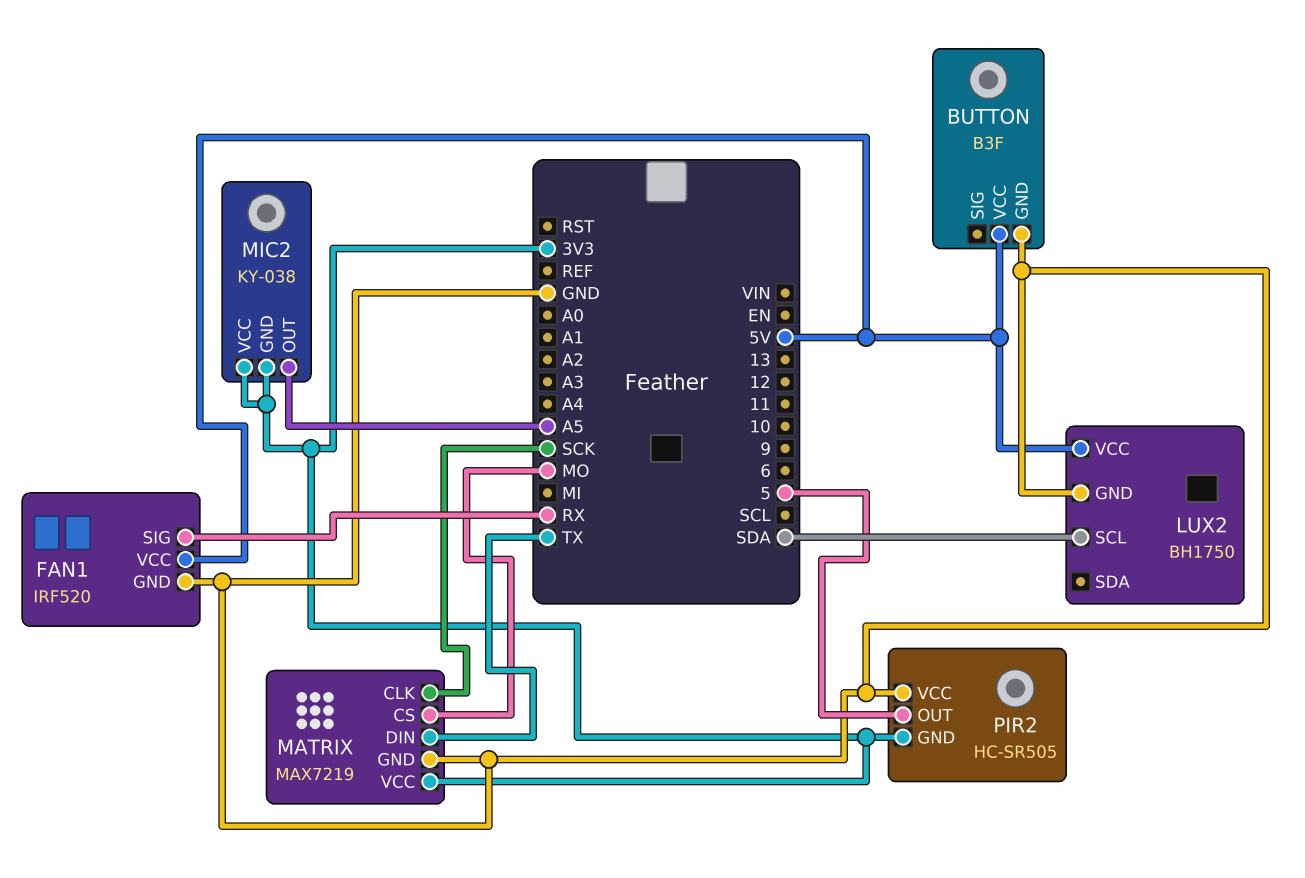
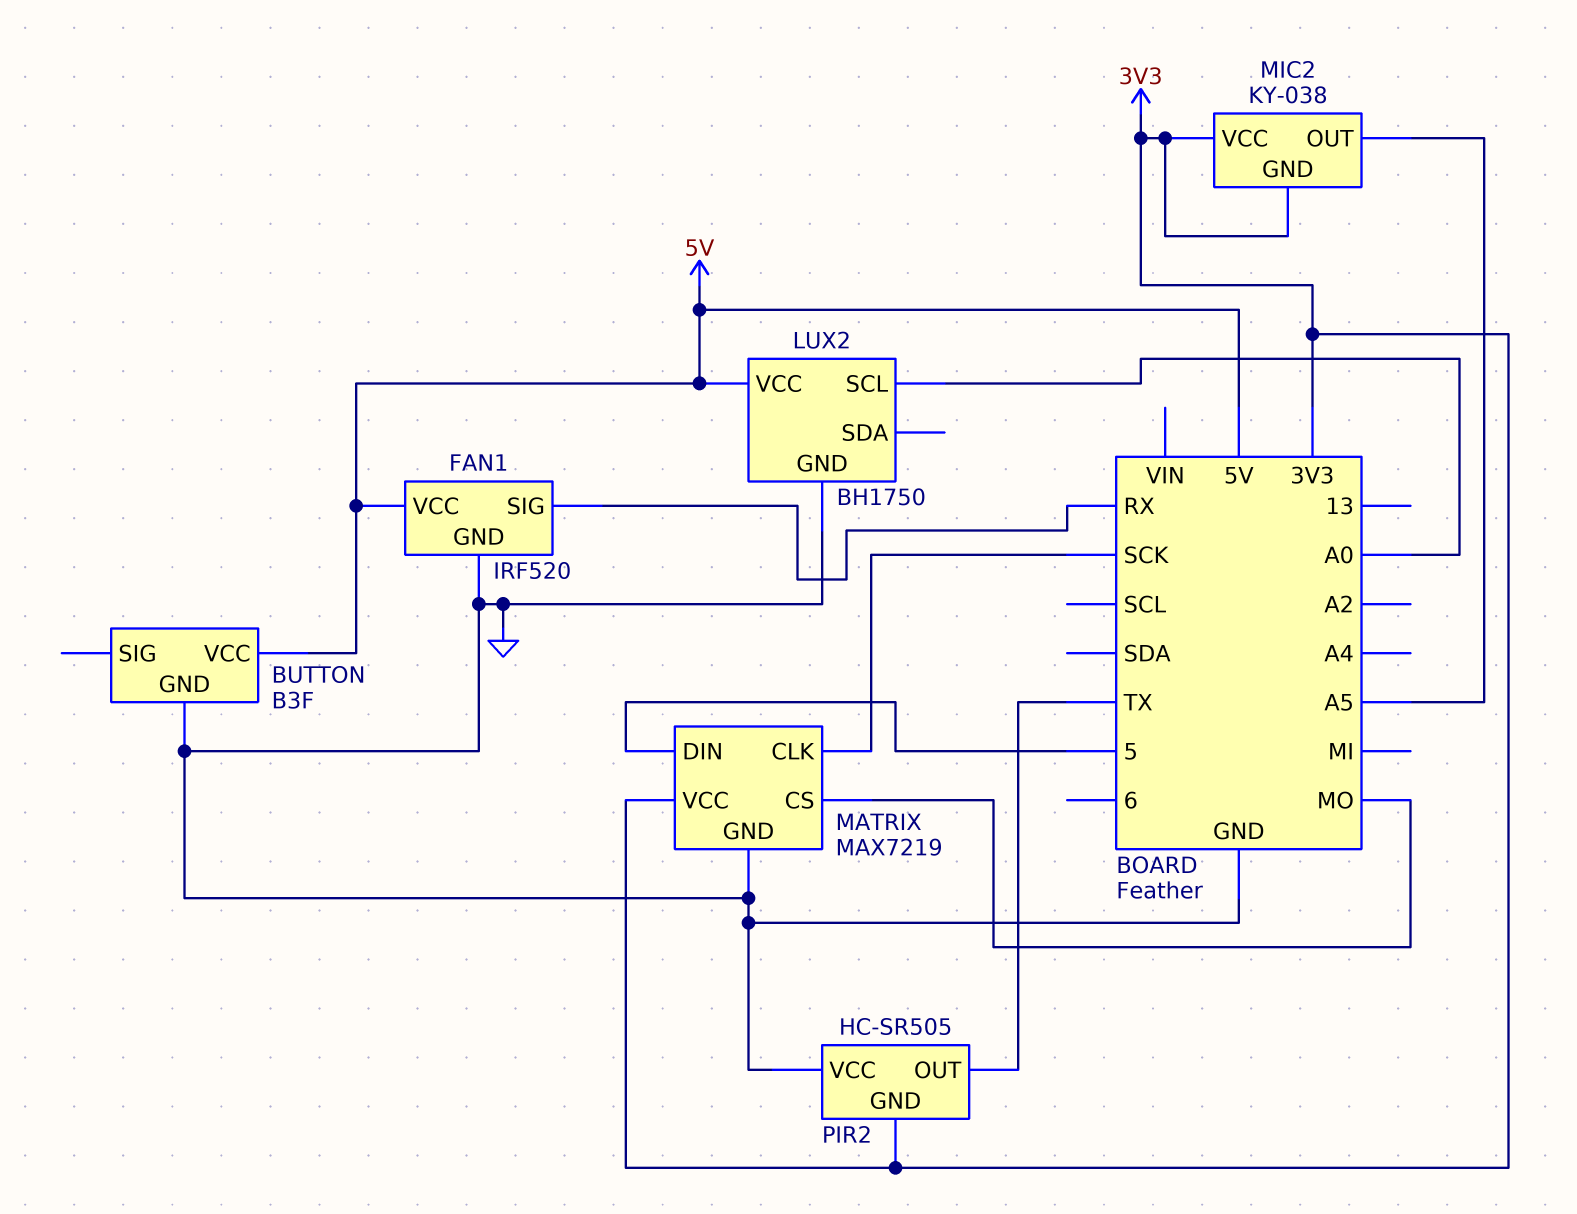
LUX2 pin SCL: SDA -> A0
MATRIX pin DIN: TX -> 5
PIR2 pin OUT: 5 -> TX

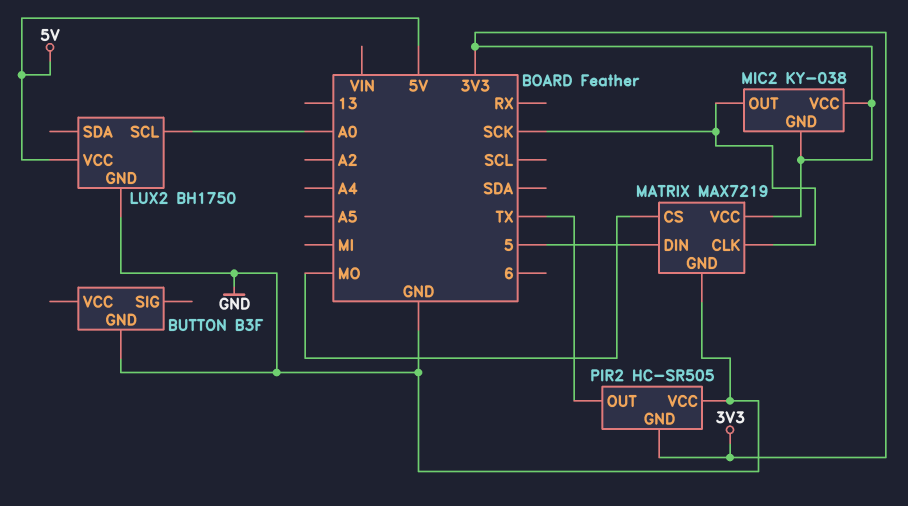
BUTTON pin VCC: 5V -> none
FAN1: IRF520 -> none
FAN1 pin GND: GND -> none
FAN1 pin SIG: RX -> none
FAN1 pin VCC: 5V -> none
MIC2 pin OUT: A5 -> SCK

